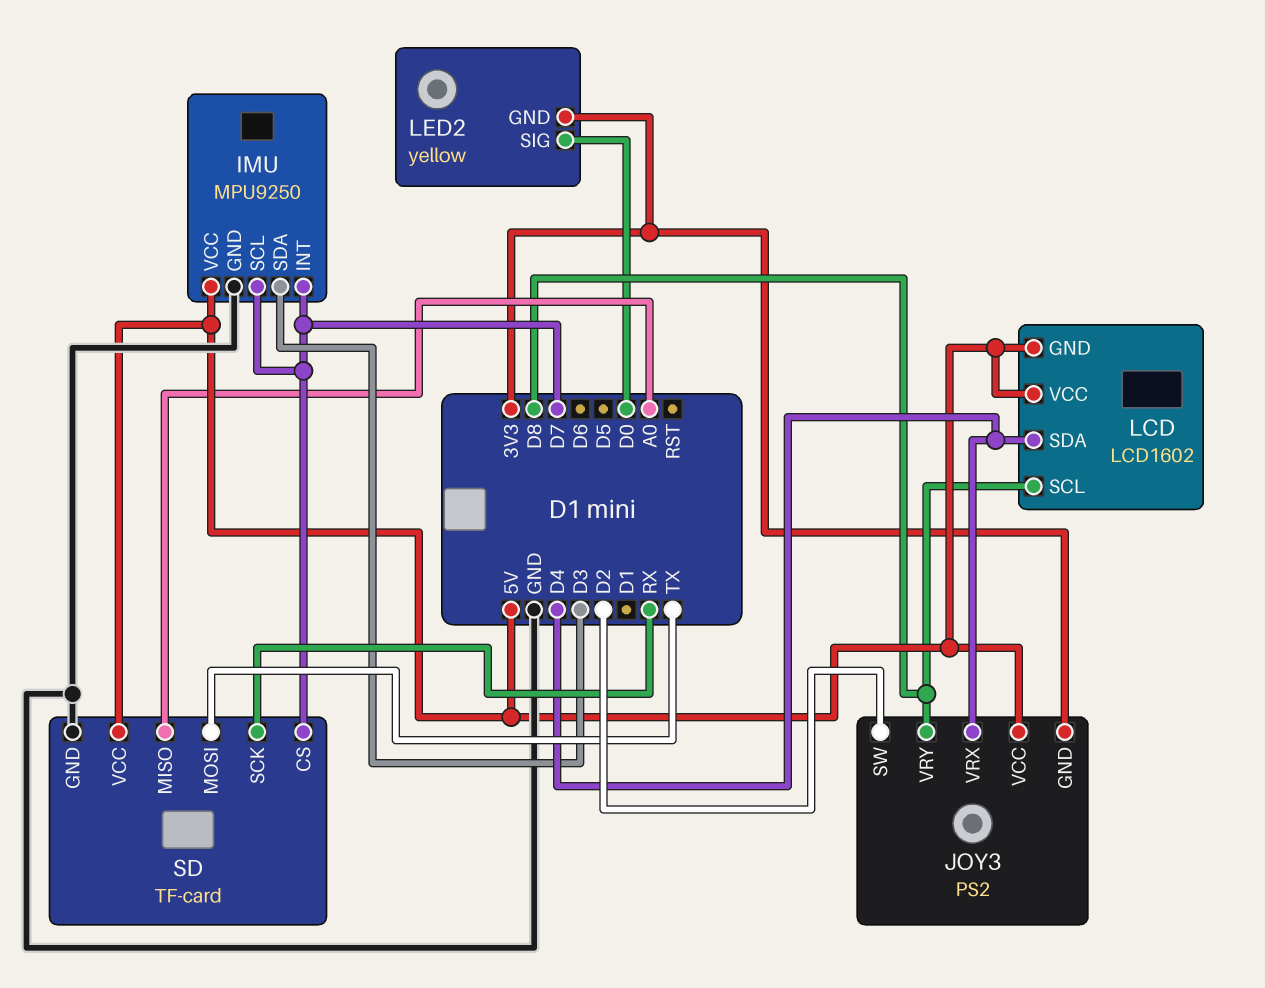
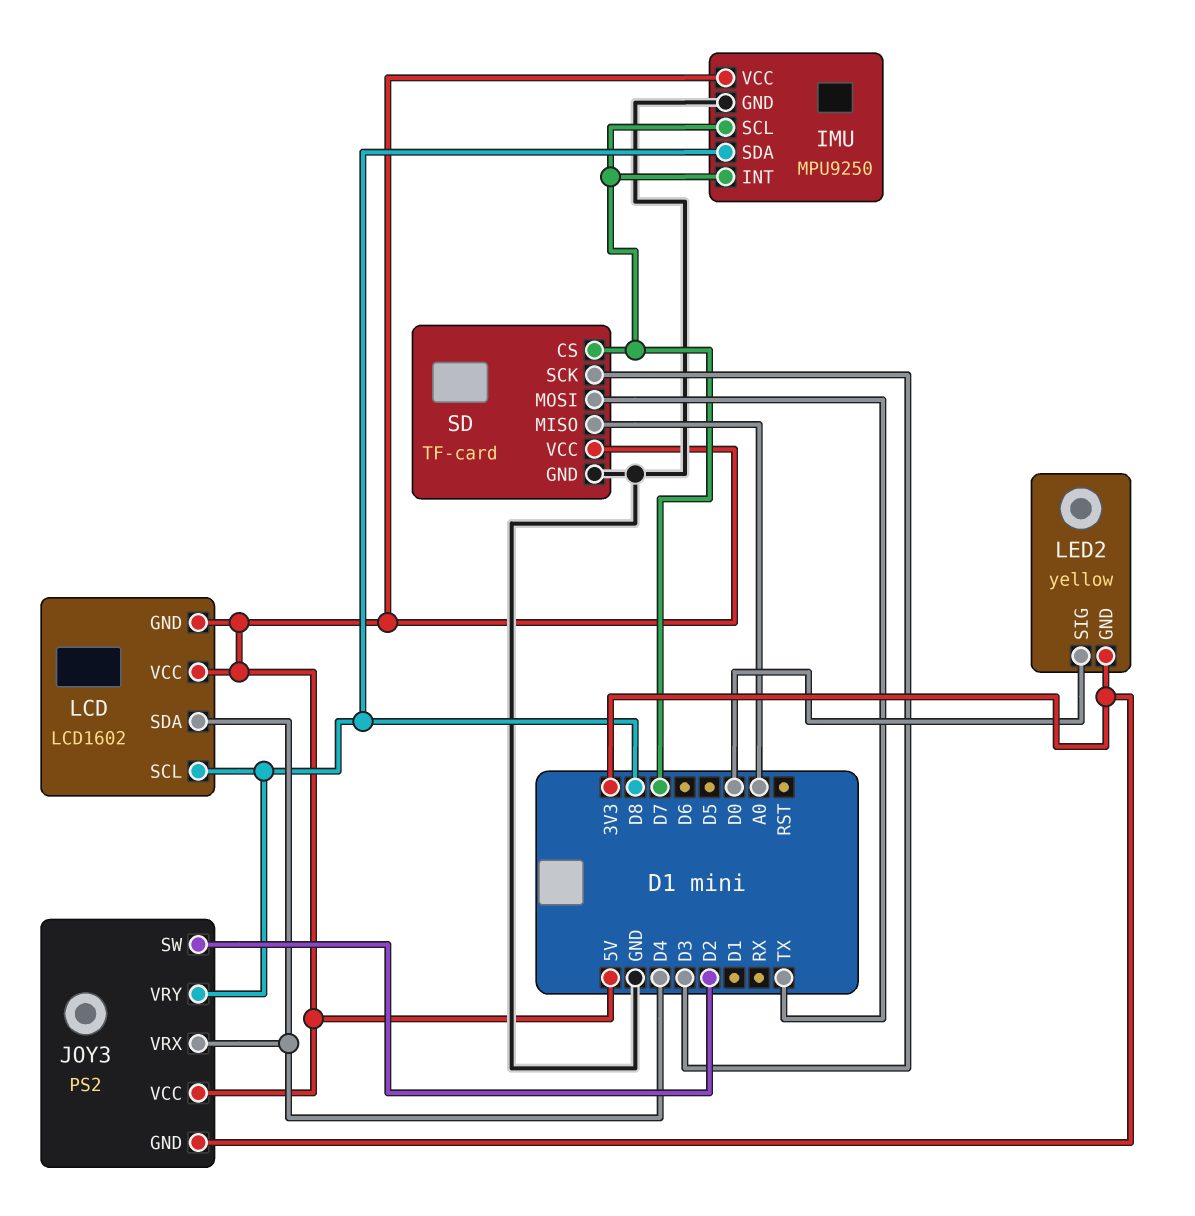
IMU pin SDA: D3 -> D8
SD pin SCK: RX -> D3

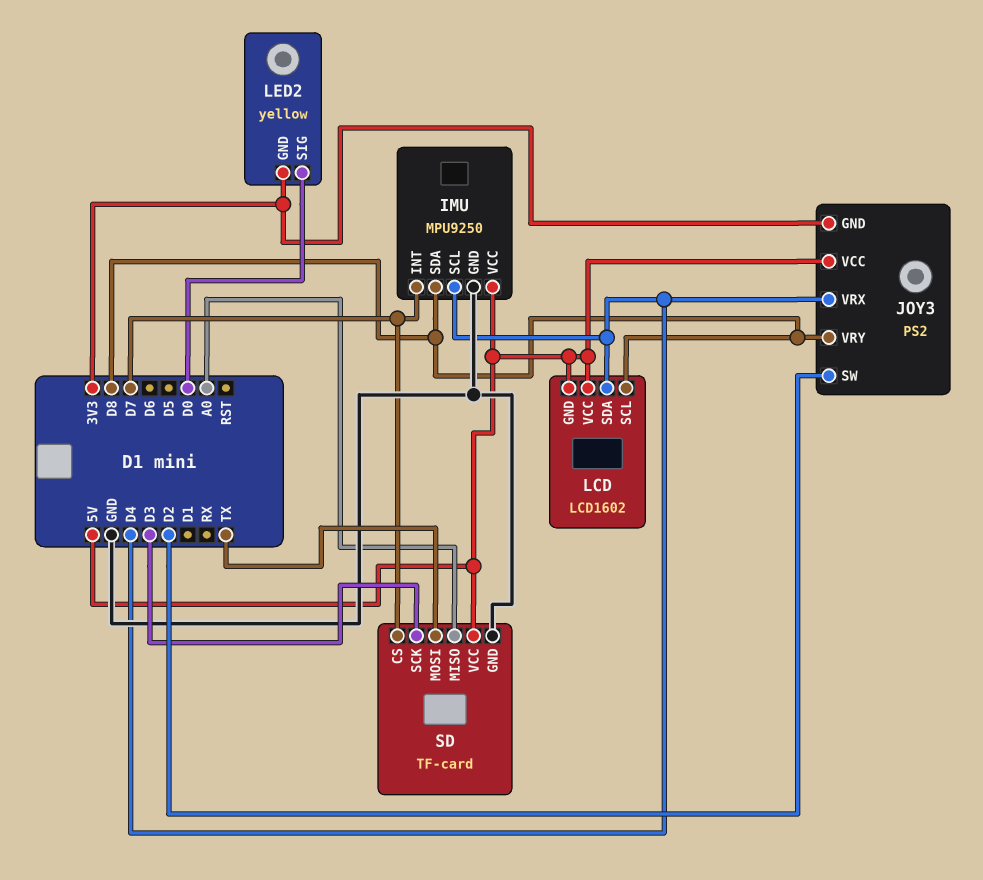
IMU pin SCL: D7 -> D4

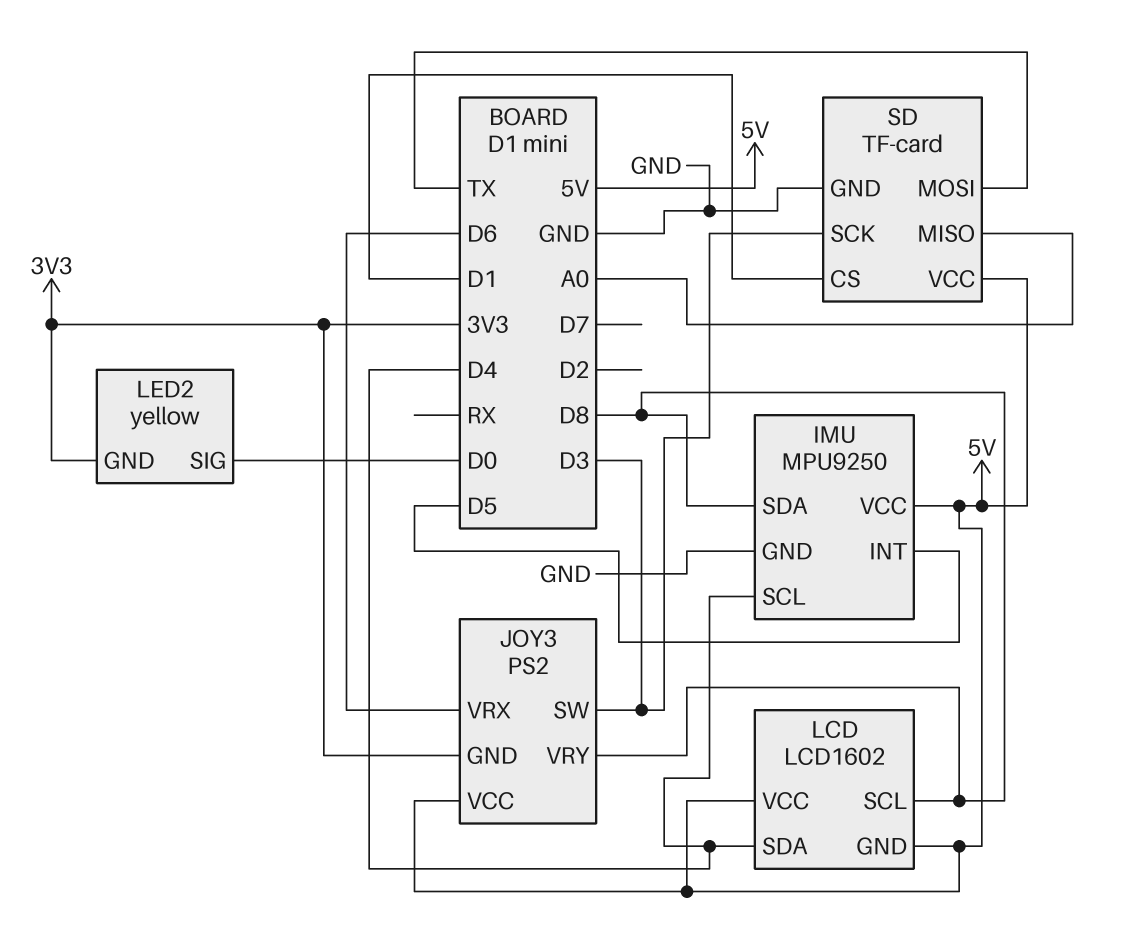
IMU pin INT: D7 -> D5
JOY3 pin SW: D2 -> D3
JOY3 pin VRX: D4 -> D6
SD pin CS: D7 -> D1

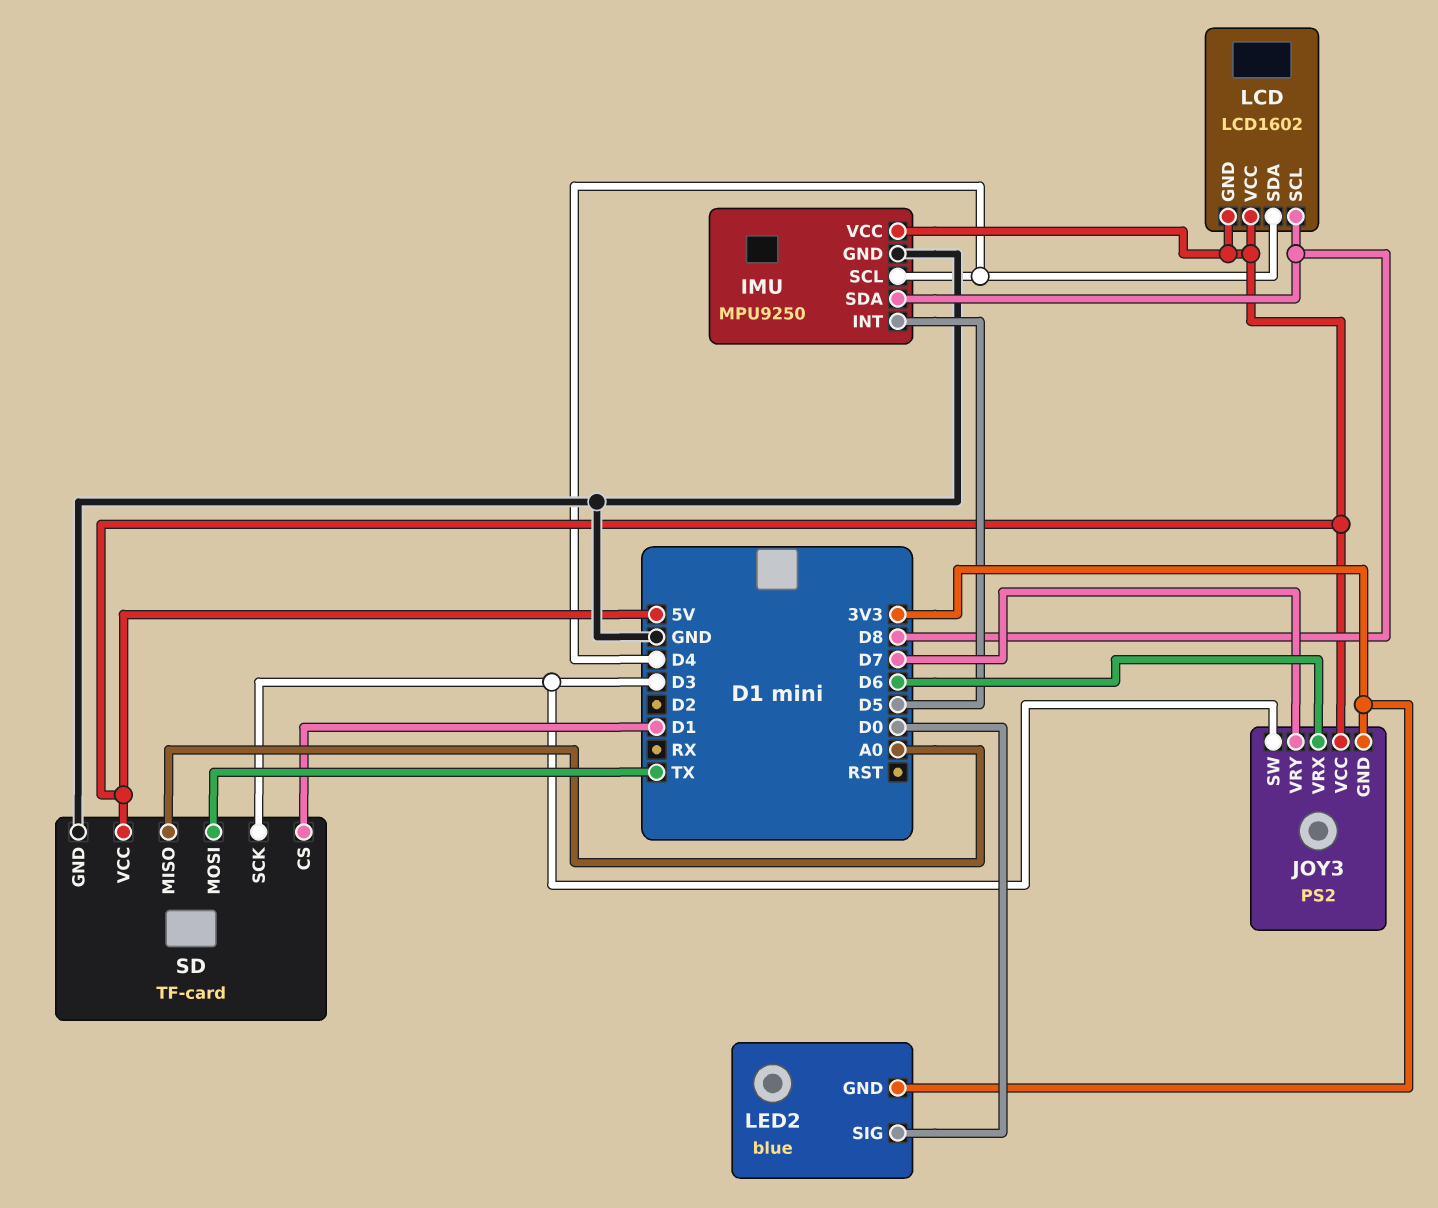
JOY3 pin VRY: D8 -> D7
LED2: yellow -> blue

